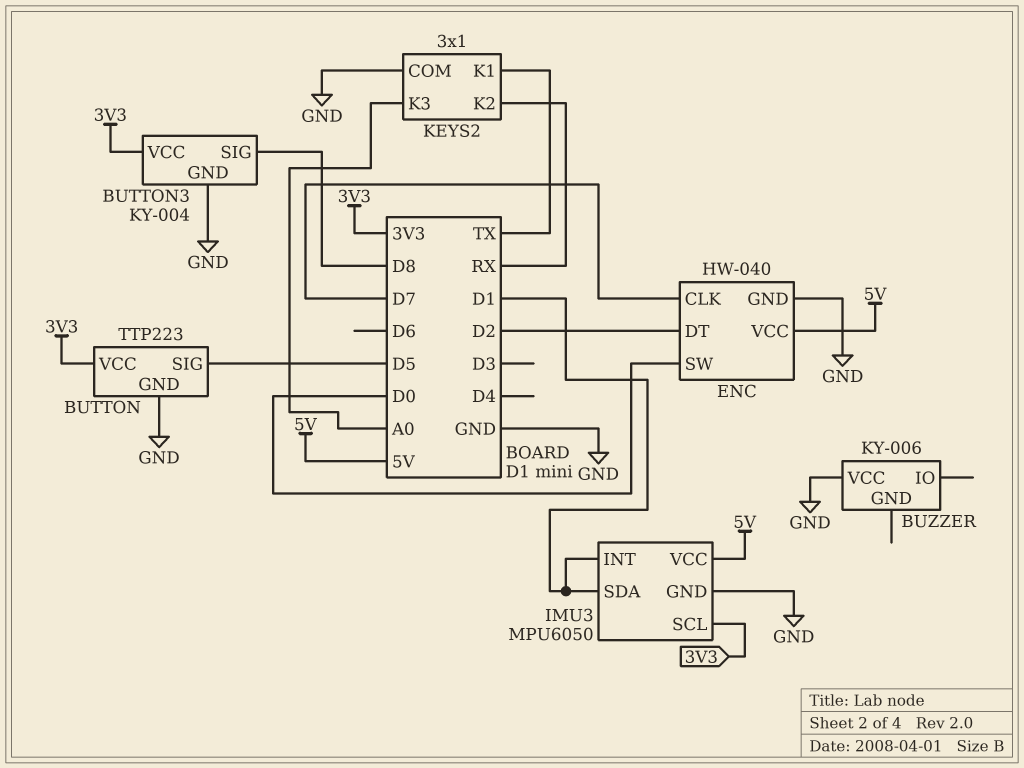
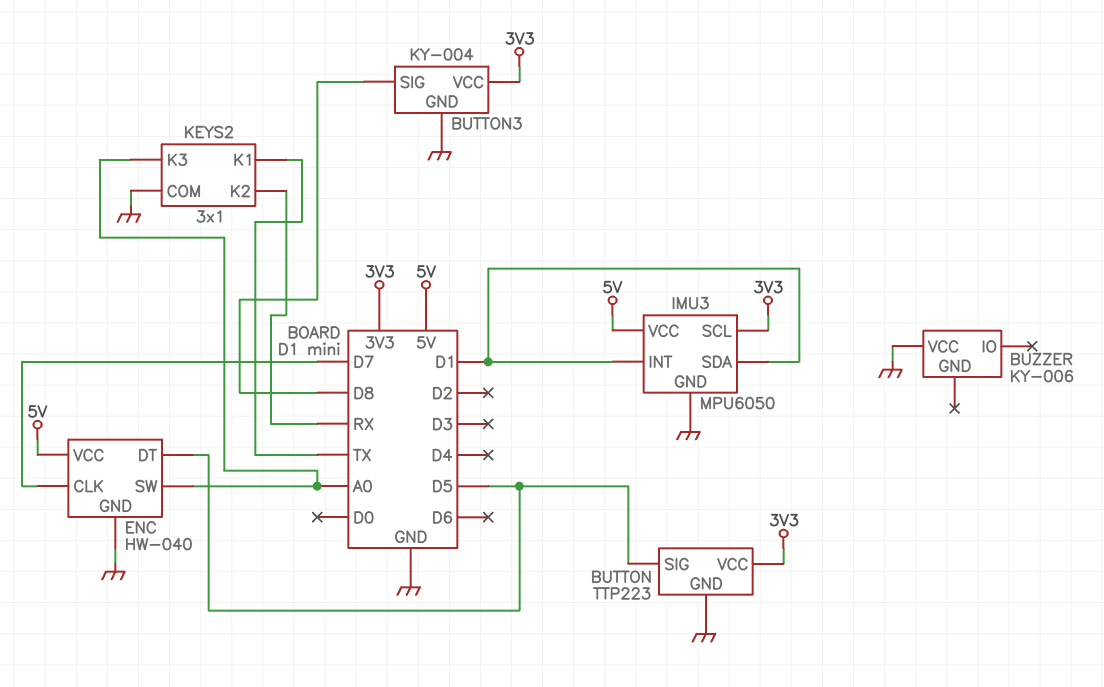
ENC pin DT: D2 -> D5
ENC pin SW: D0 -> A0

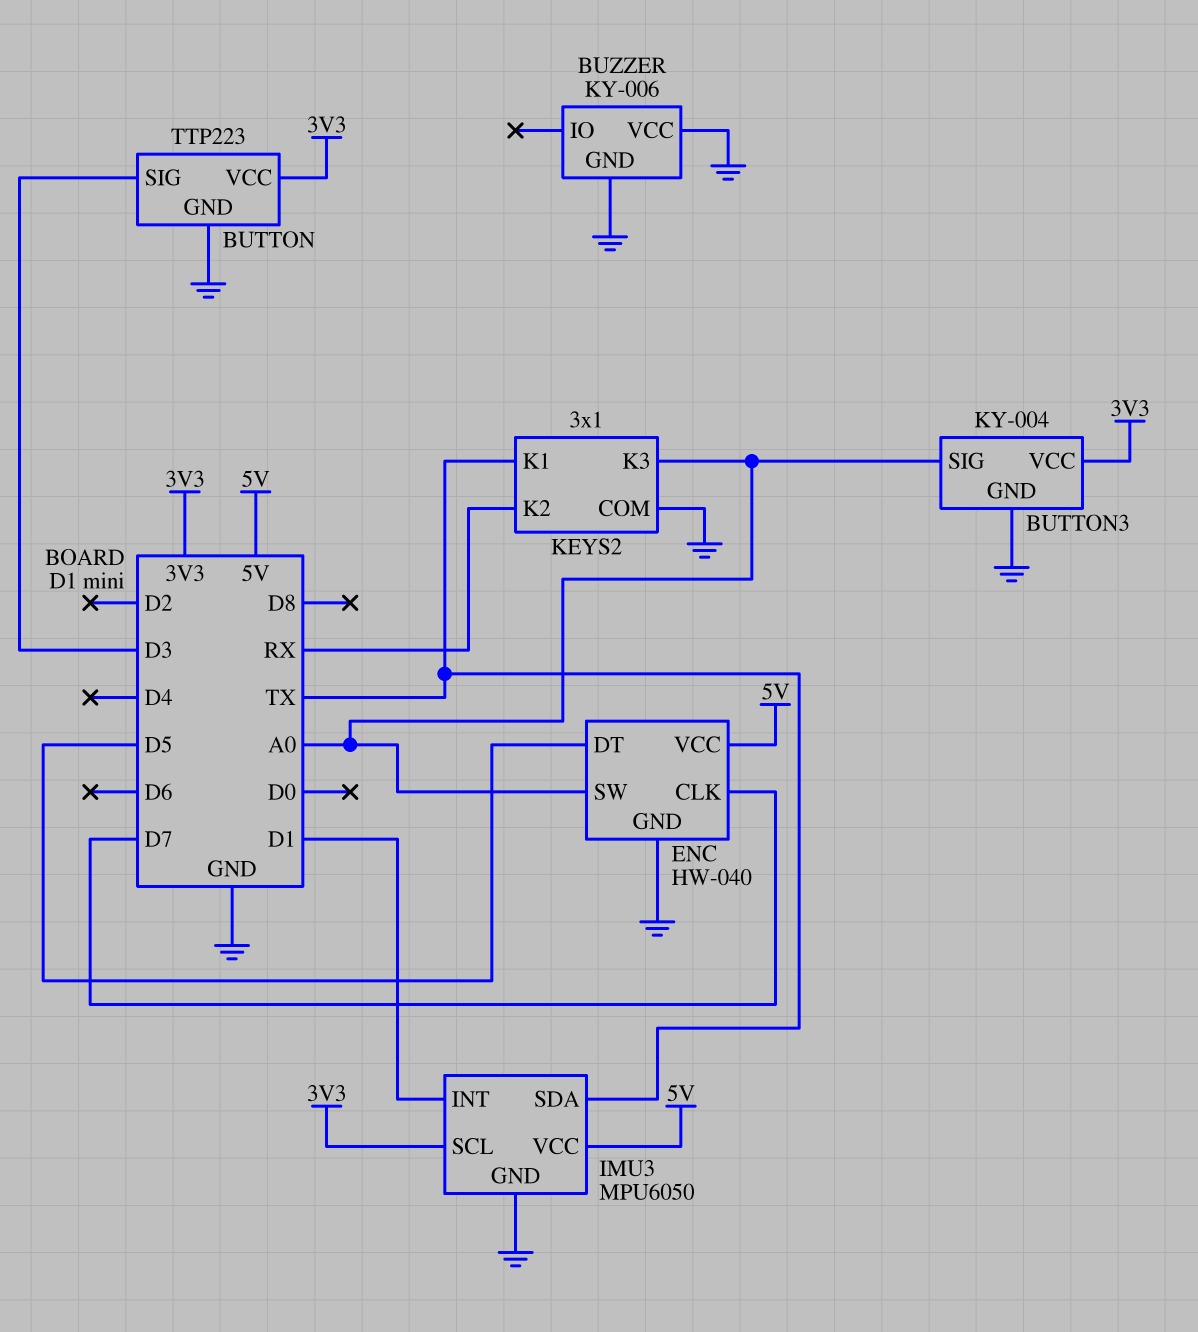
BUTTON pin SIG: D5 -> D3
BUTTON3 pin SIG: D8 -> A0
BUZZER pin GND: none -> GND
IMU3 pin SDA: D1 -> TX

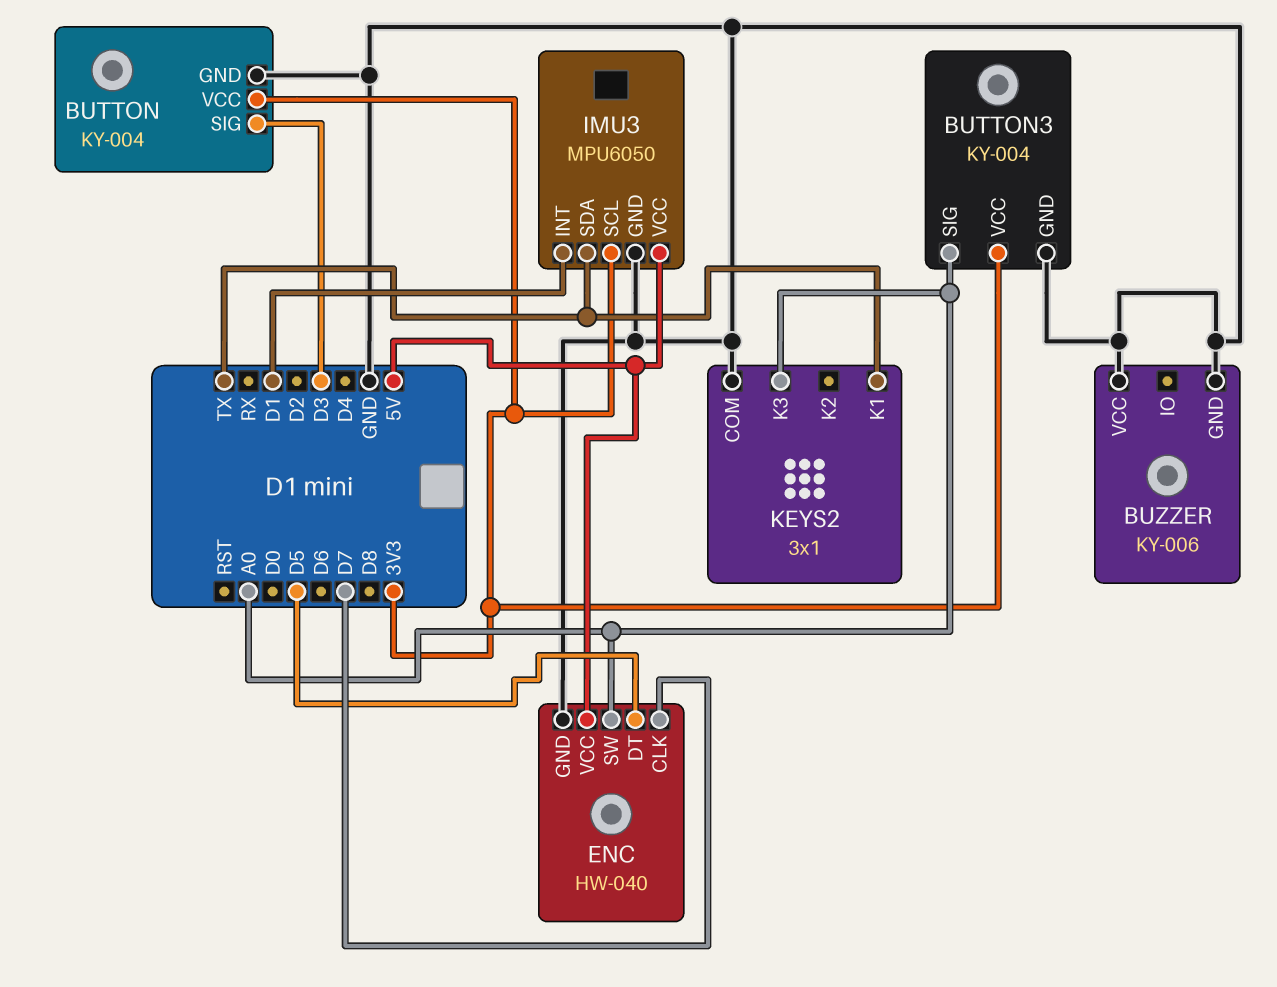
BUTTON: TTP223 -> KY-004
KEYS2 pin K2: RX -> none

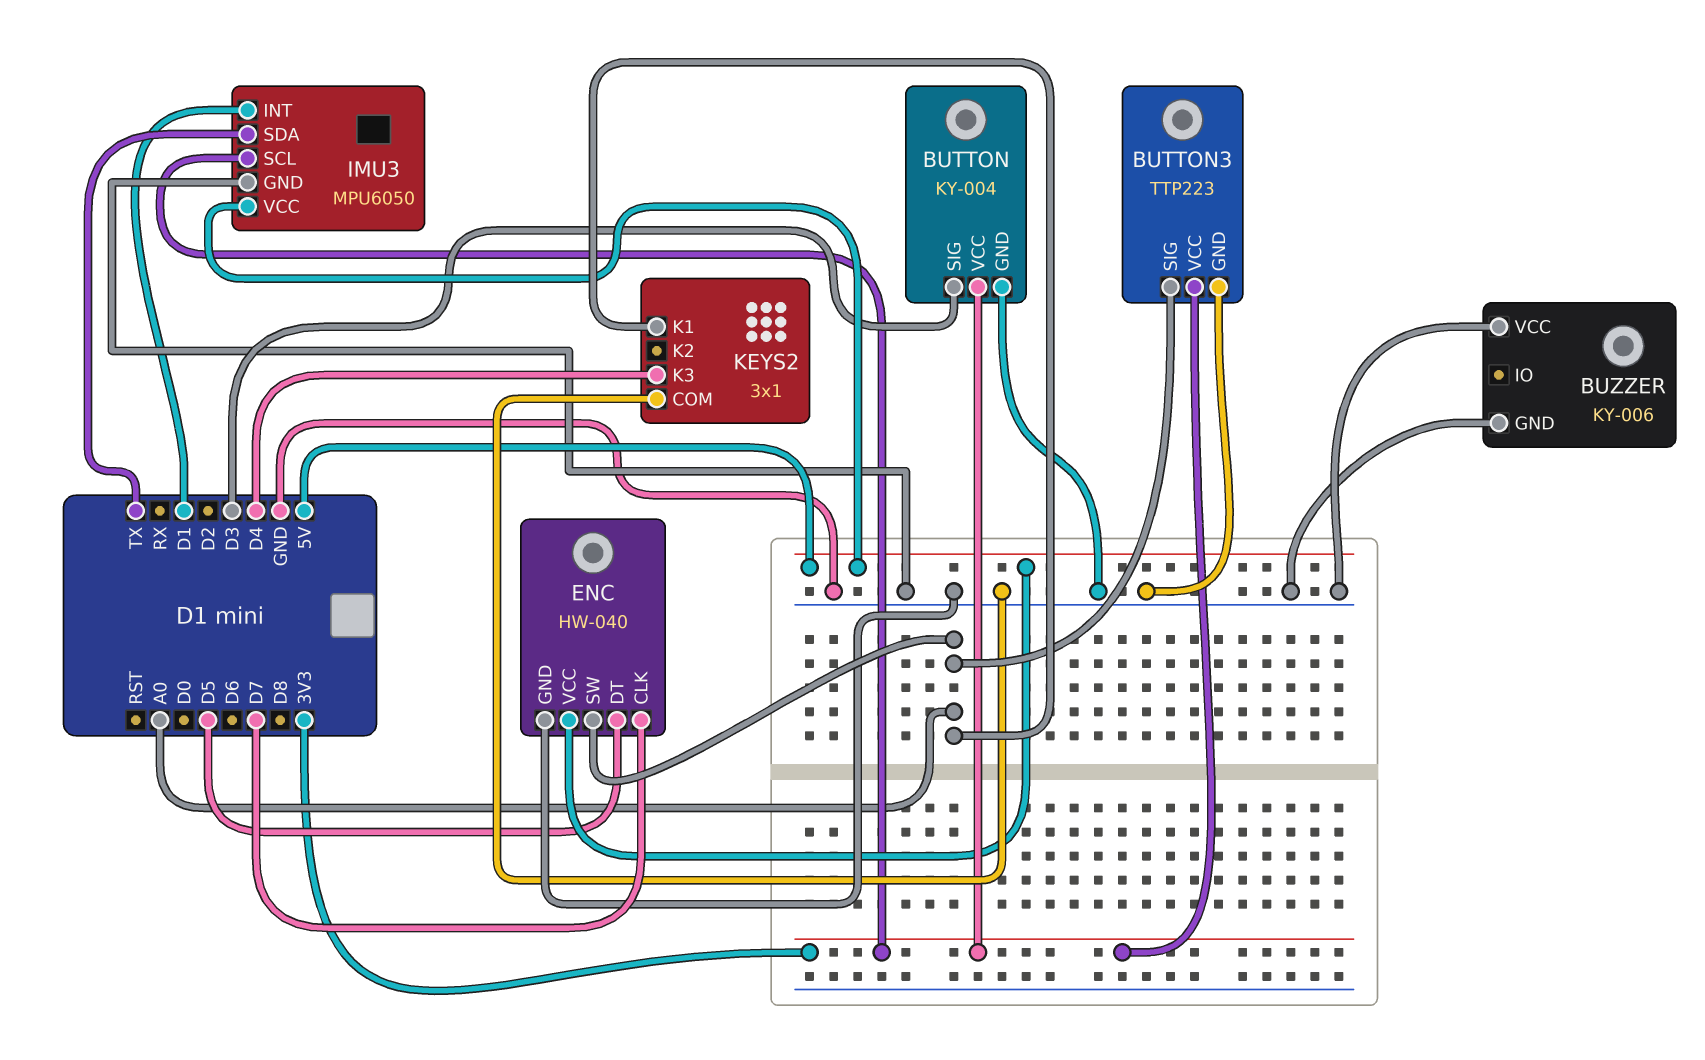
BUTTON3: KY-004 -> TTP223
KEYS2 pin K1: TX -> A0
KEYS2 pin K3: A0 -> D4

